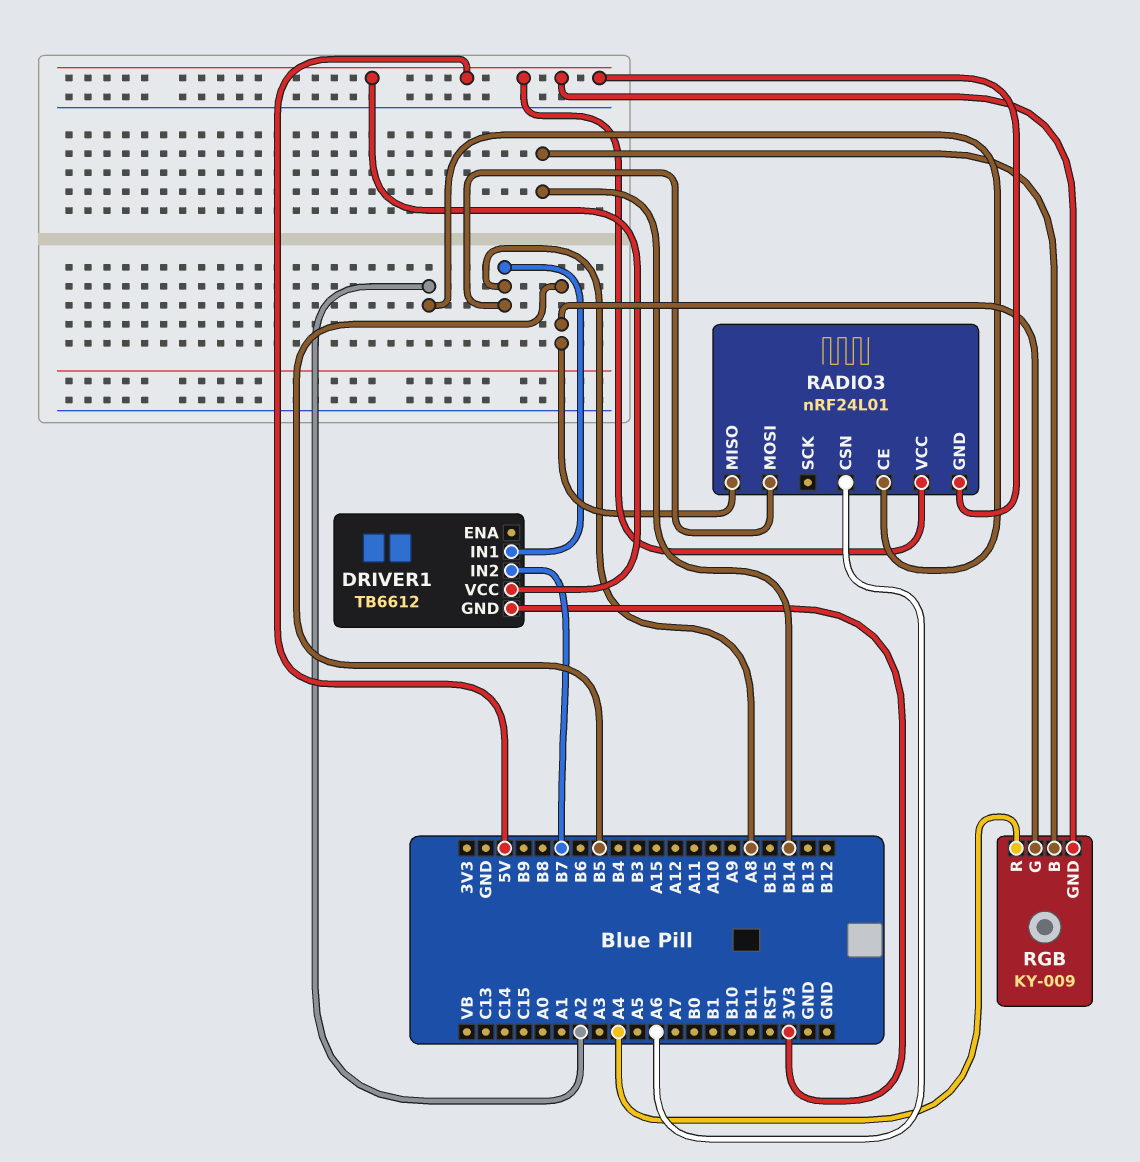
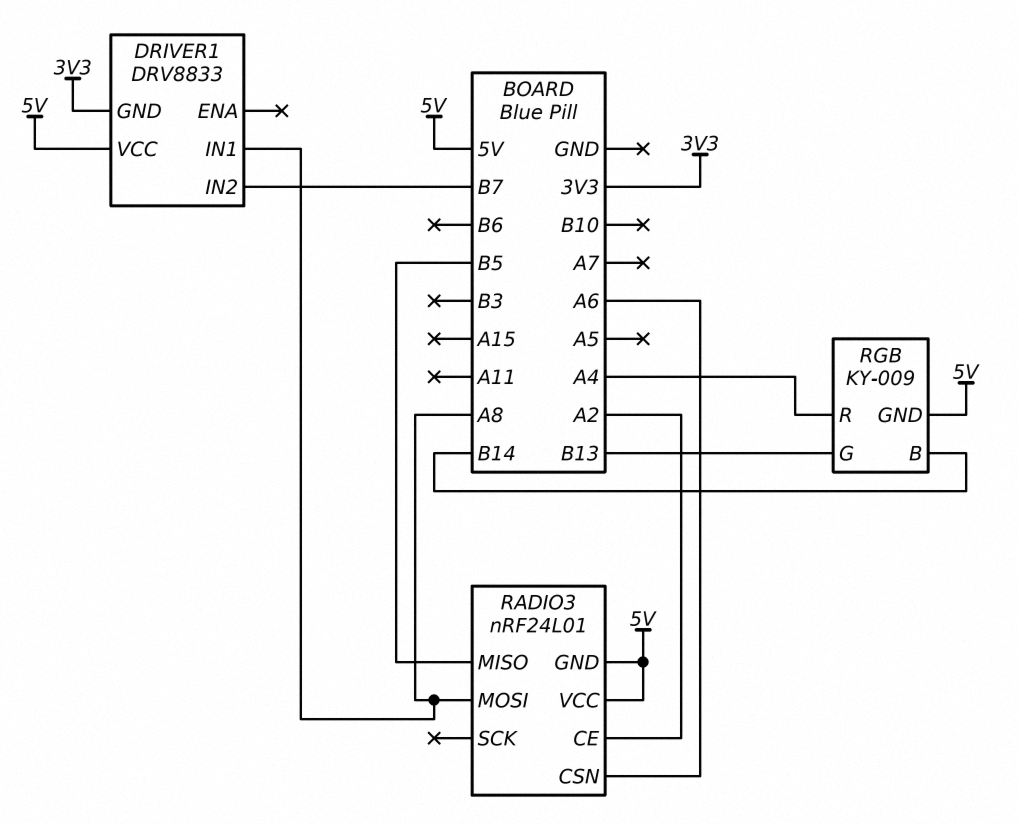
DRIVER1: TB6612 -> DRV8833
RGB pin G: B5 -> B13

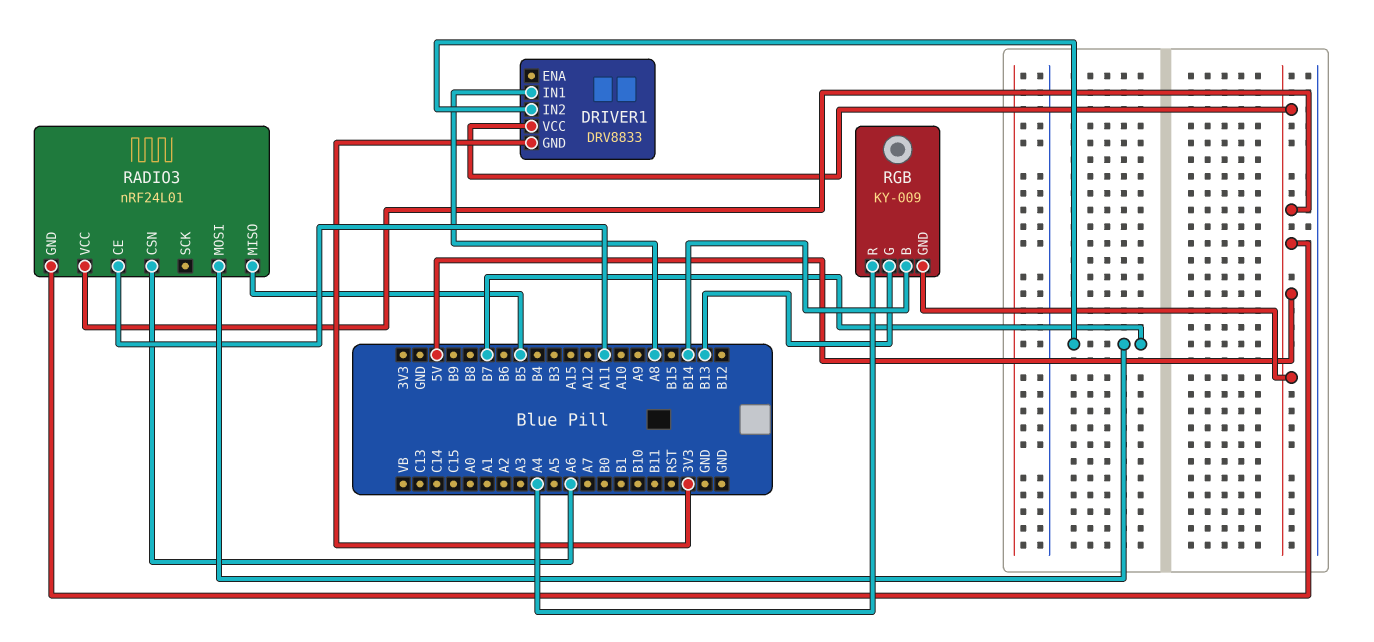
RADIO3 pin CE: A2 -> A11
RADIO3 pin MOSI: A8 -> B7

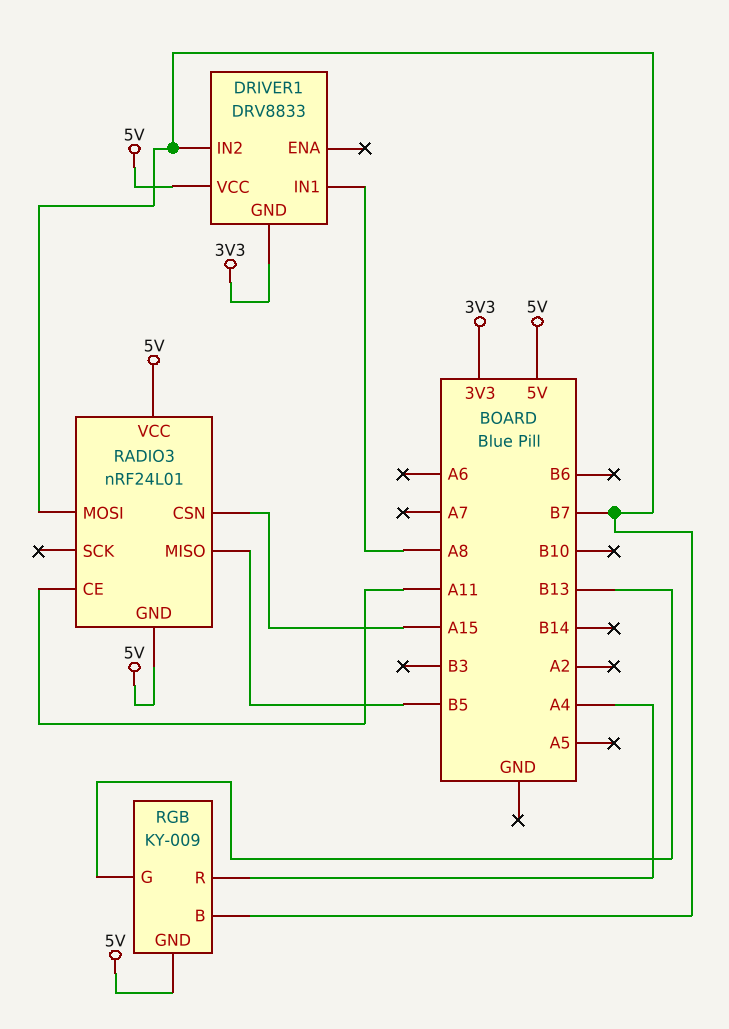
RADIO3 pin CSN: A6 -> A15
RGB pin B: B14 -> B7

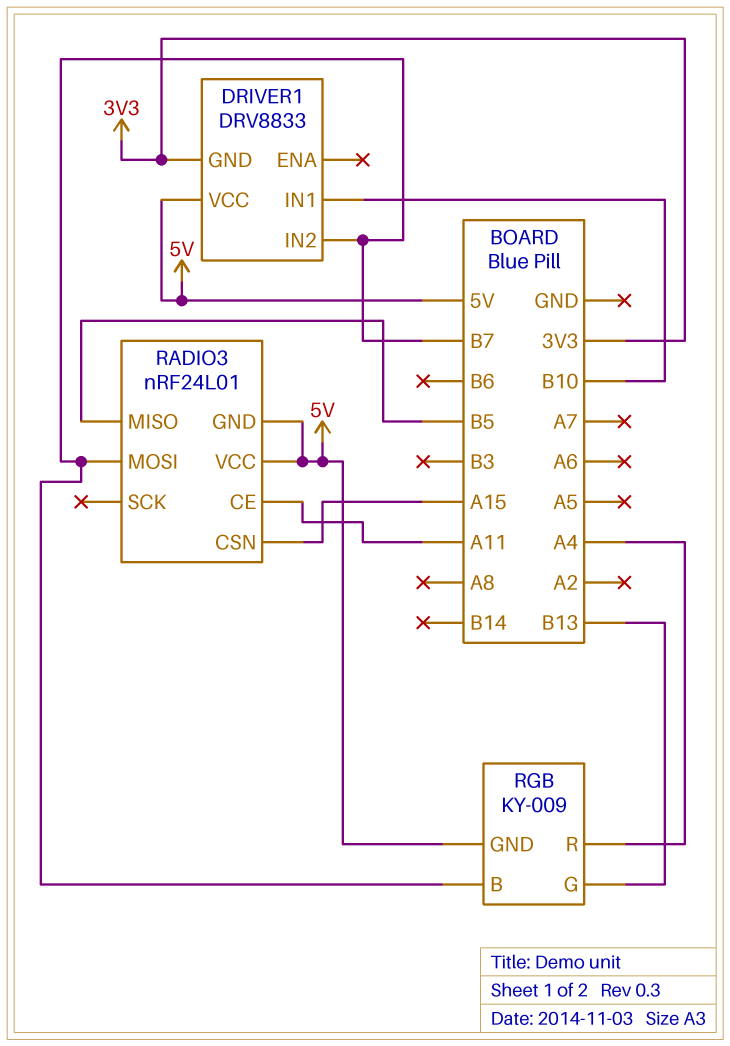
DRIVER1 pin IN1: A8 -> B10

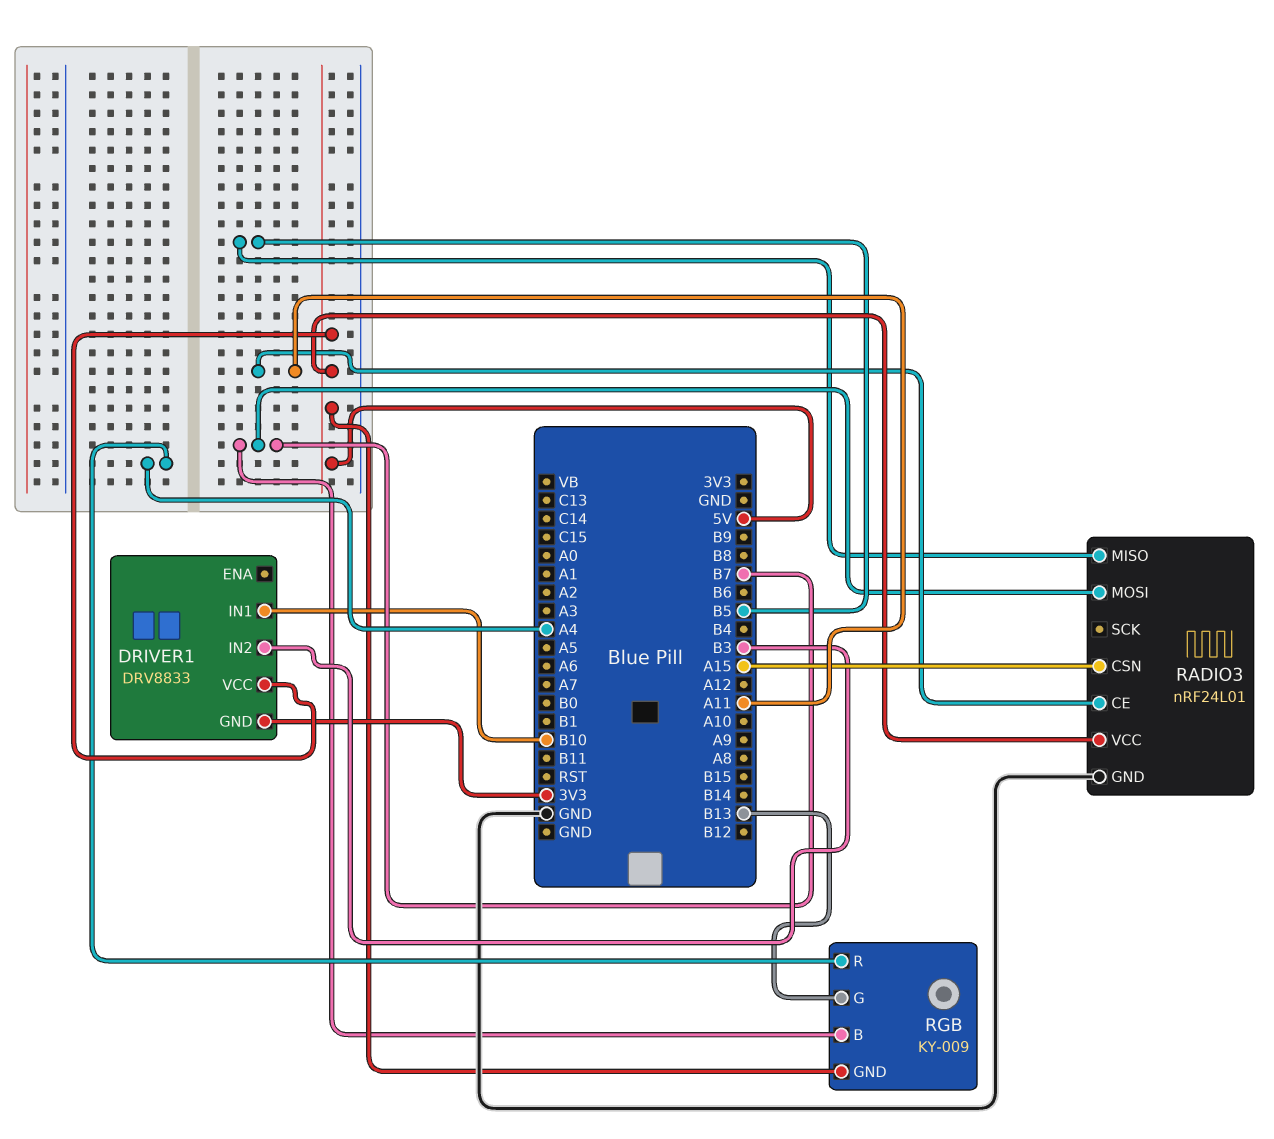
DRIVER1 pin IN2: B7 -> B3
RADIO3 pin GND: 5V -> GND

